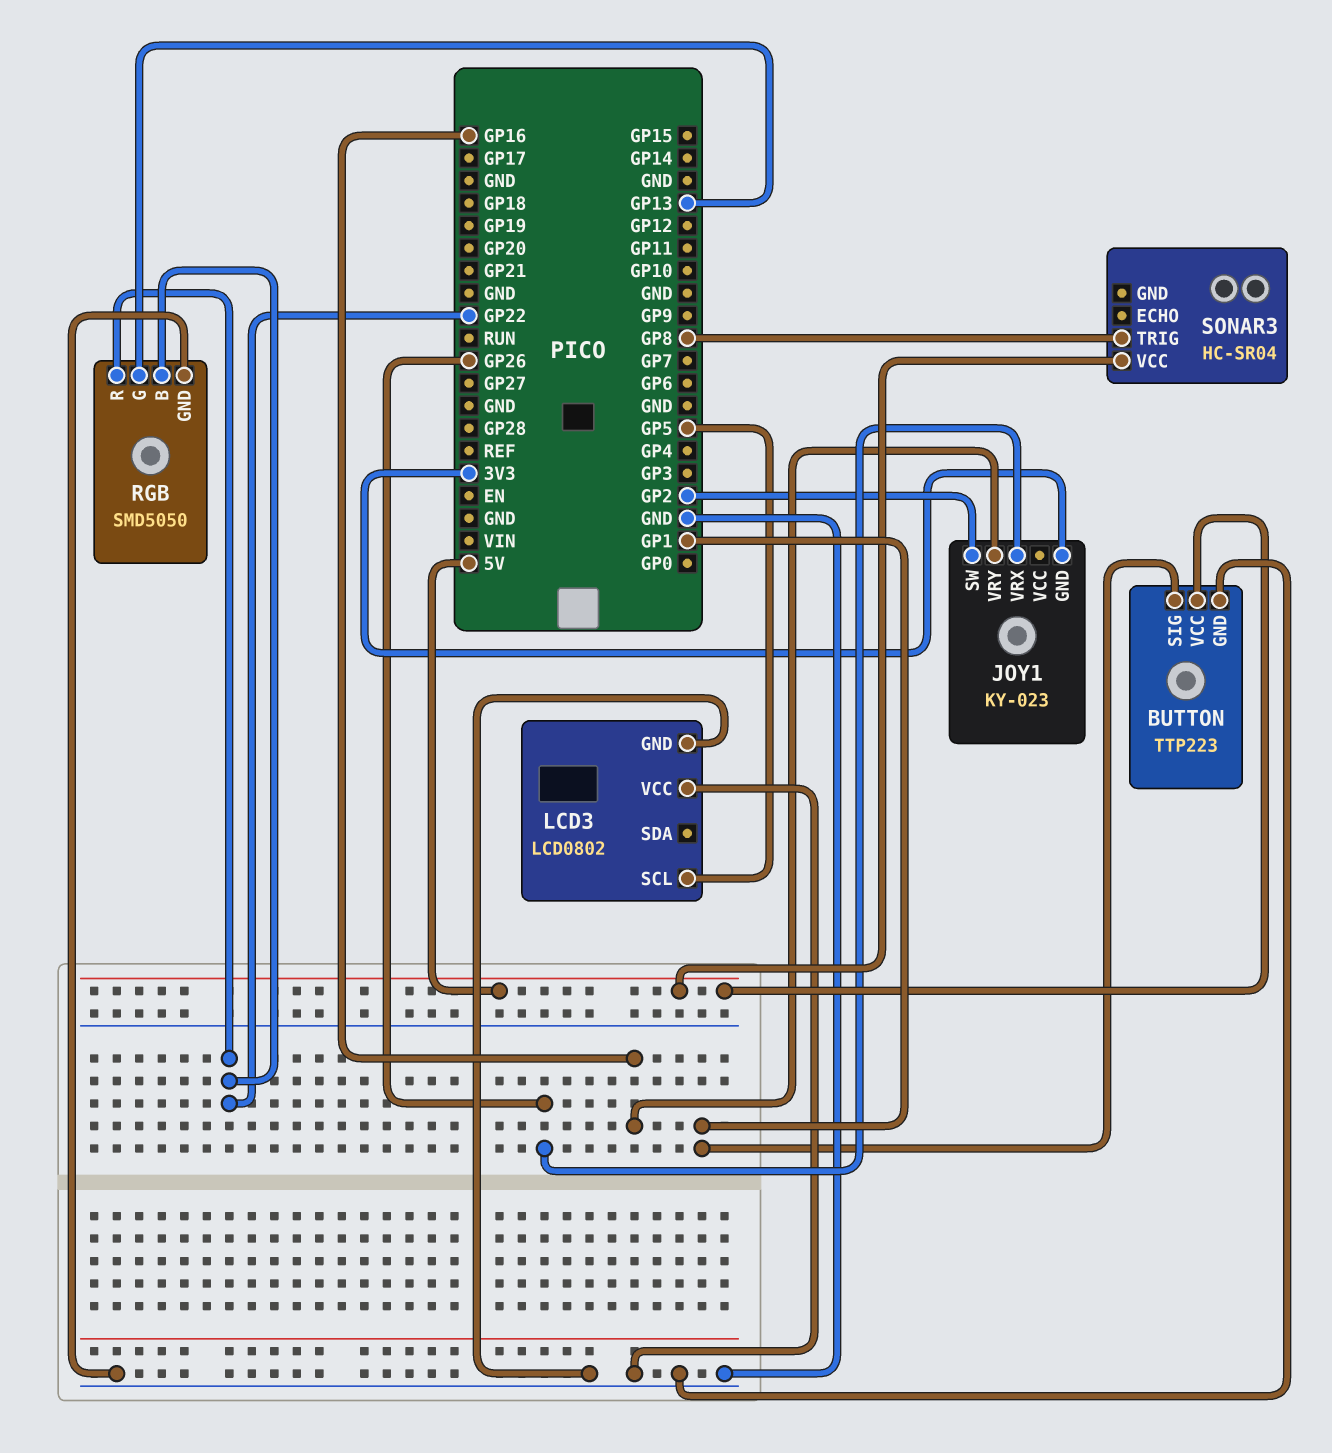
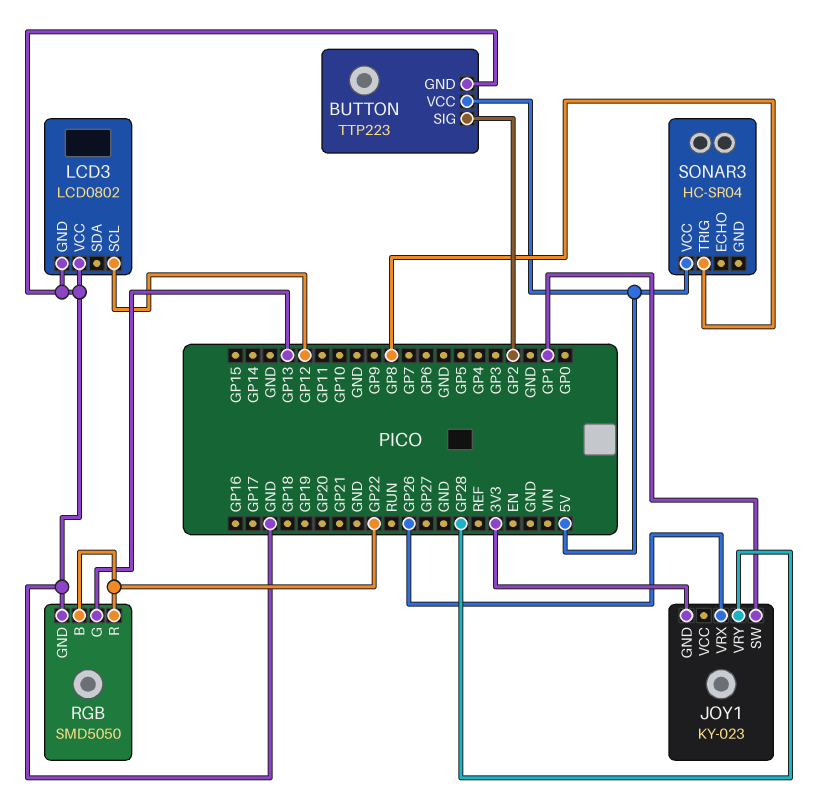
BUTTON pin SIG: GP1 -> GP2
JOY1 pin SW: GP2 -> GP1
JOY1 pin VRY: GP16 -> GP28
LCD3 pin SCL: GP5 -> GP12

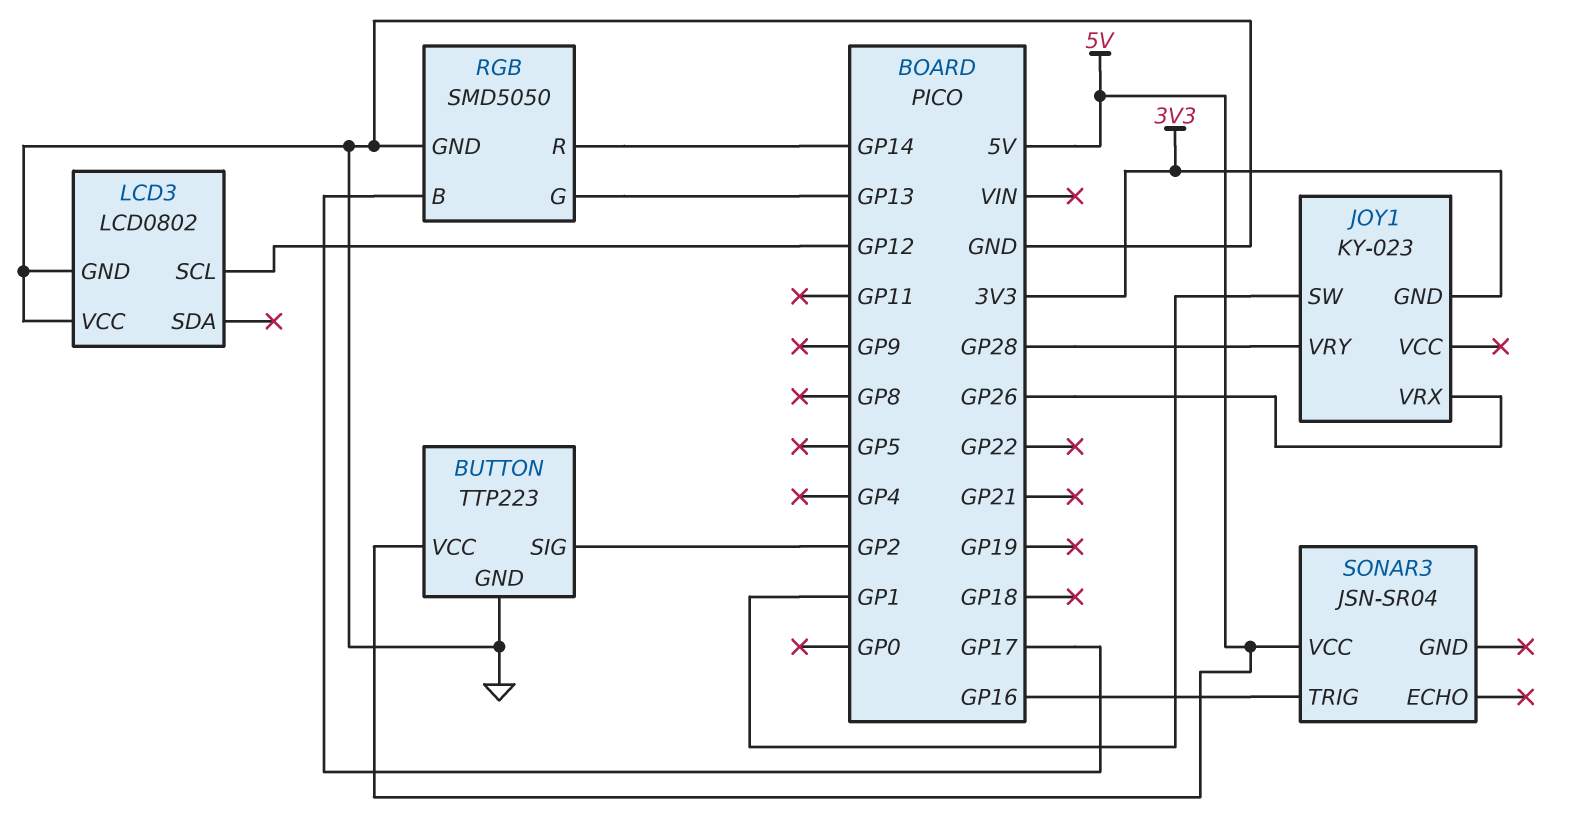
RGB pin B: GP22 -> GP17
RGB pin R: GP22 -> GP14
SONAR3: HC-SR04 -> JSN-SR04
SONAR3 pin TRIG: GP8 -> GP16

